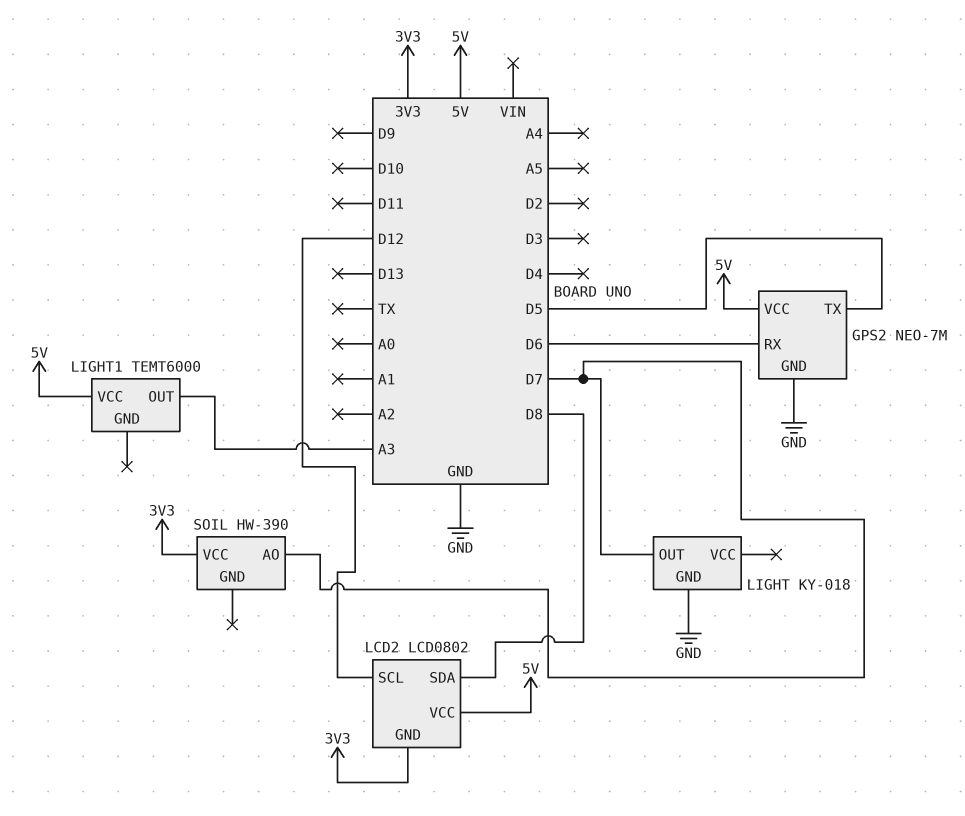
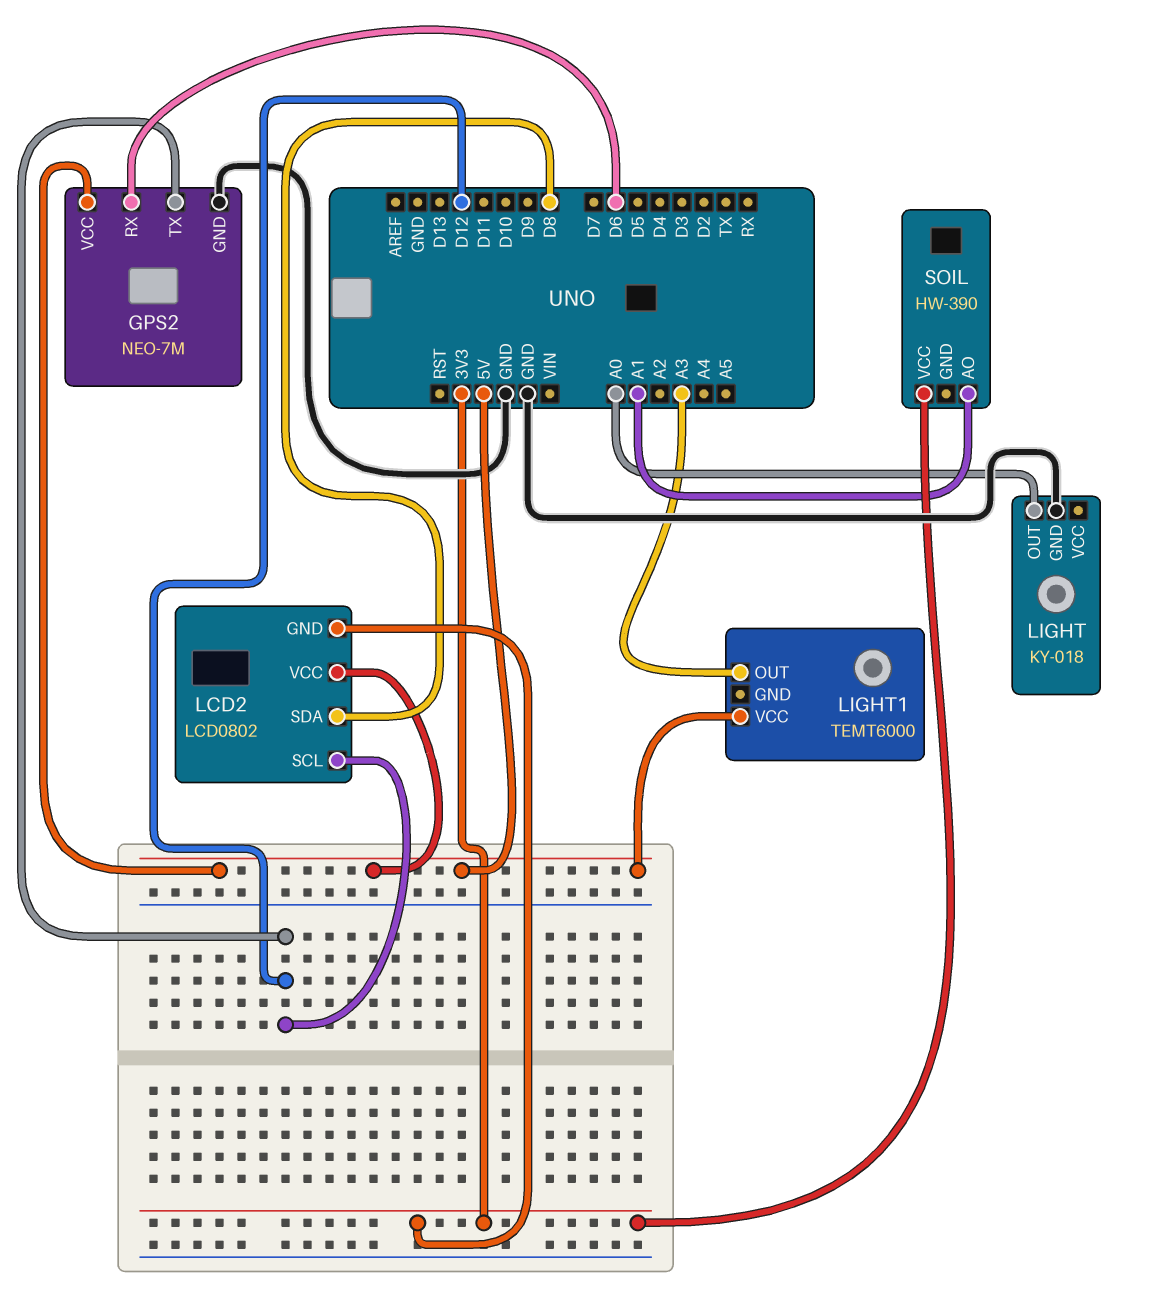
GPS2 pin TX: D5 -> D12
LIGHT pin OUT: D7 -> A0
SOIL pin AO: D7 -> A1

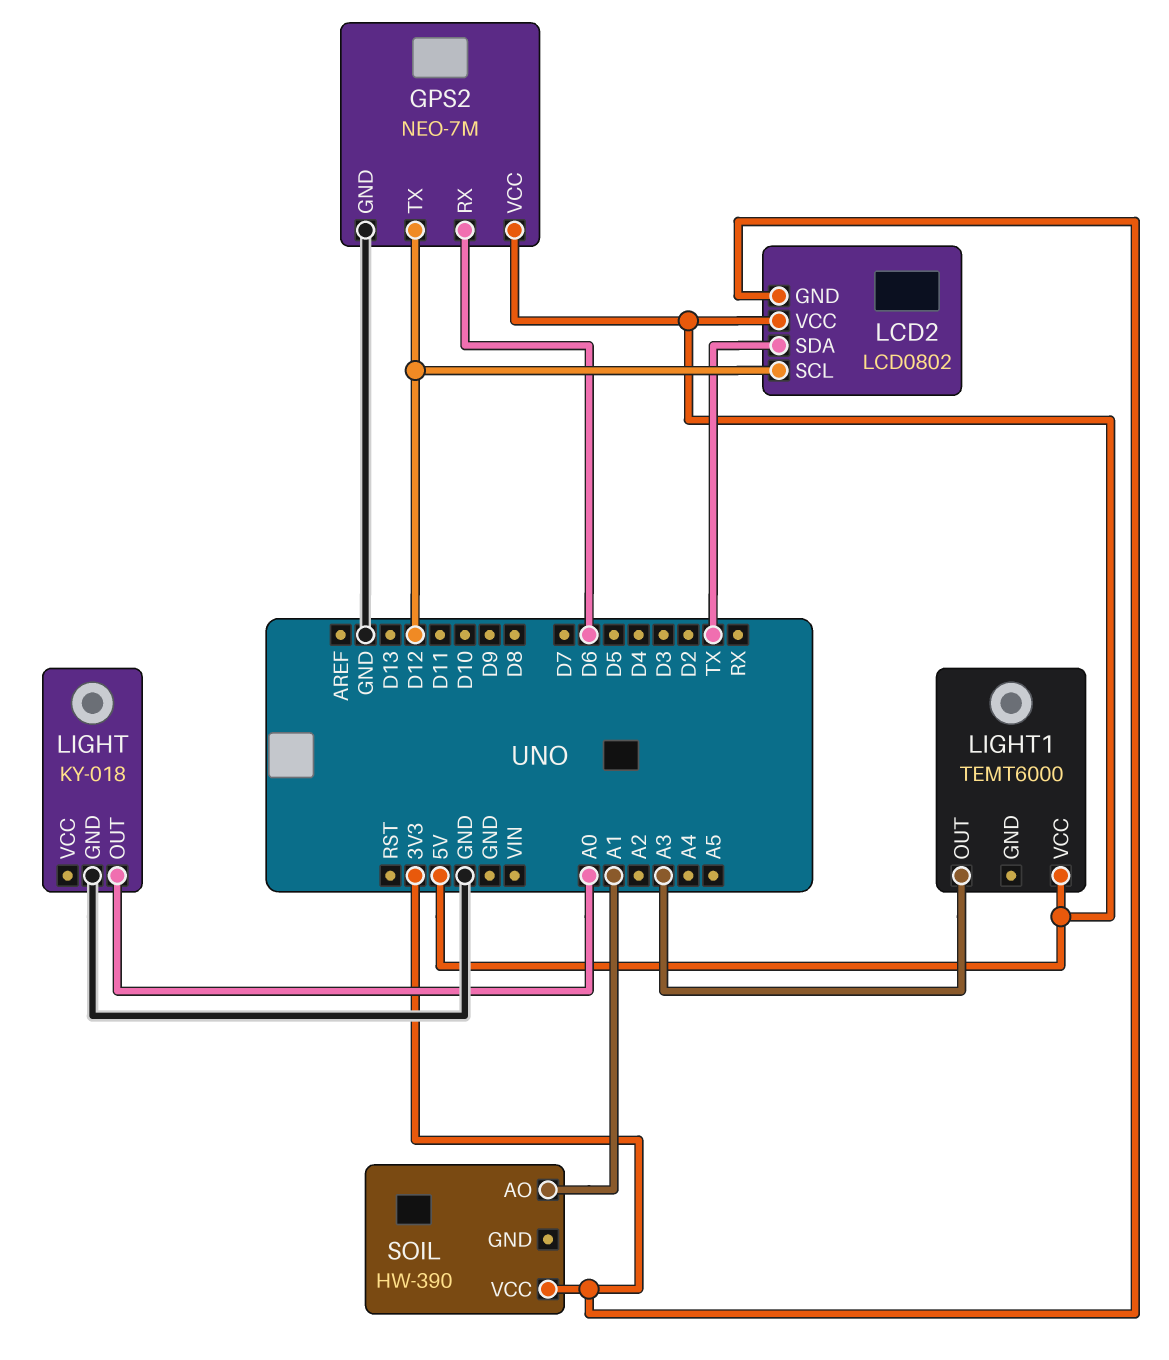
LCD2 pin SDA: D8 -> TX

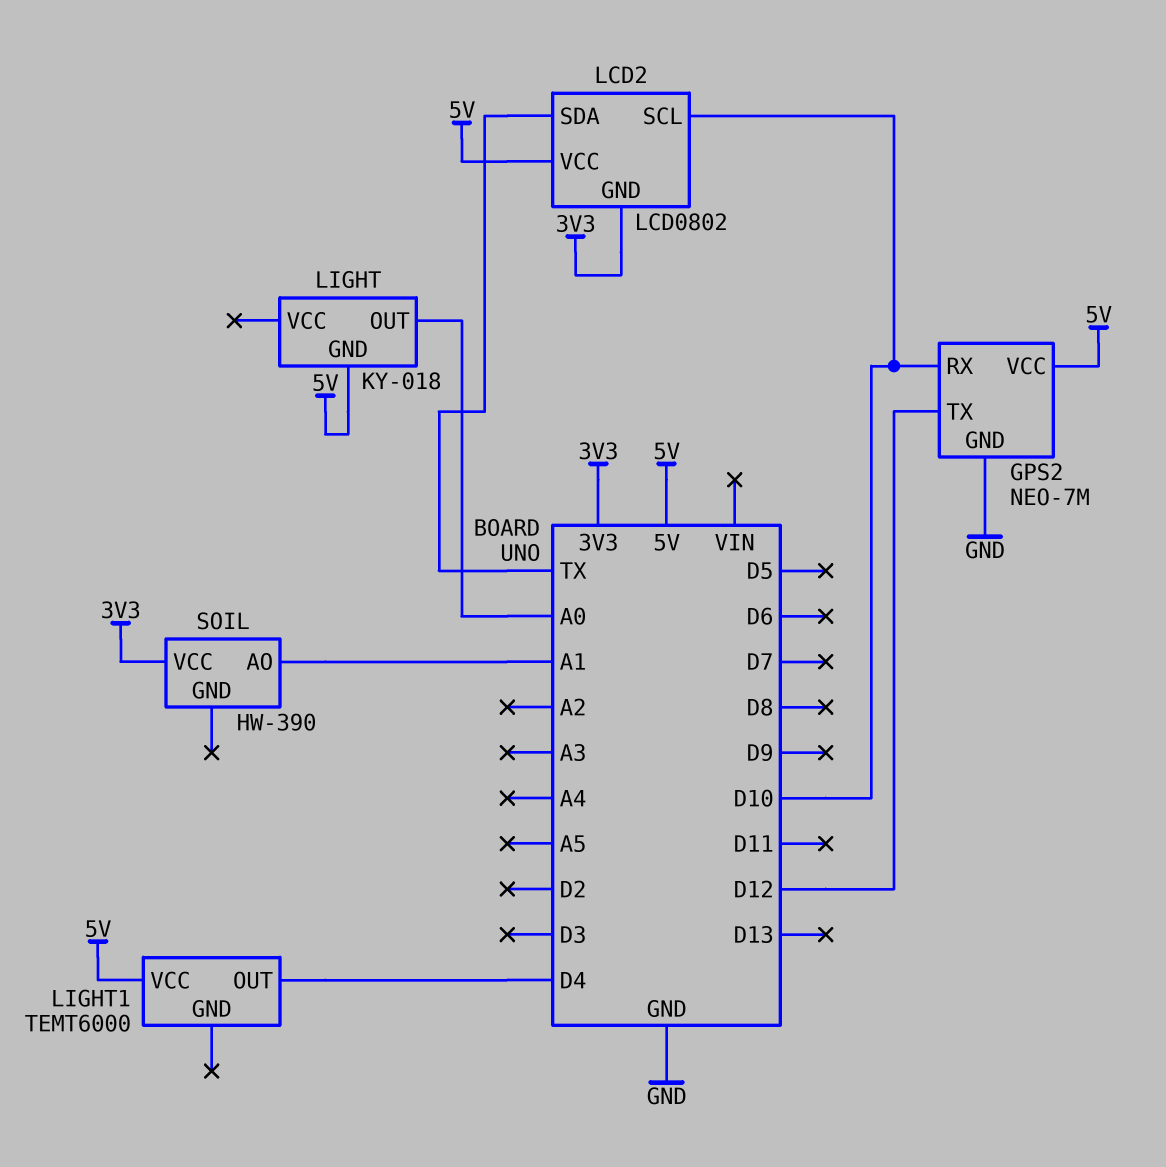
GPS2 pin RX: D6 -> D10
LCD2 pin SCL: D12 -> D10
LIGHT pin GND: GND -> 5V
LIGHT1 pin OUT: A3 -> D4

